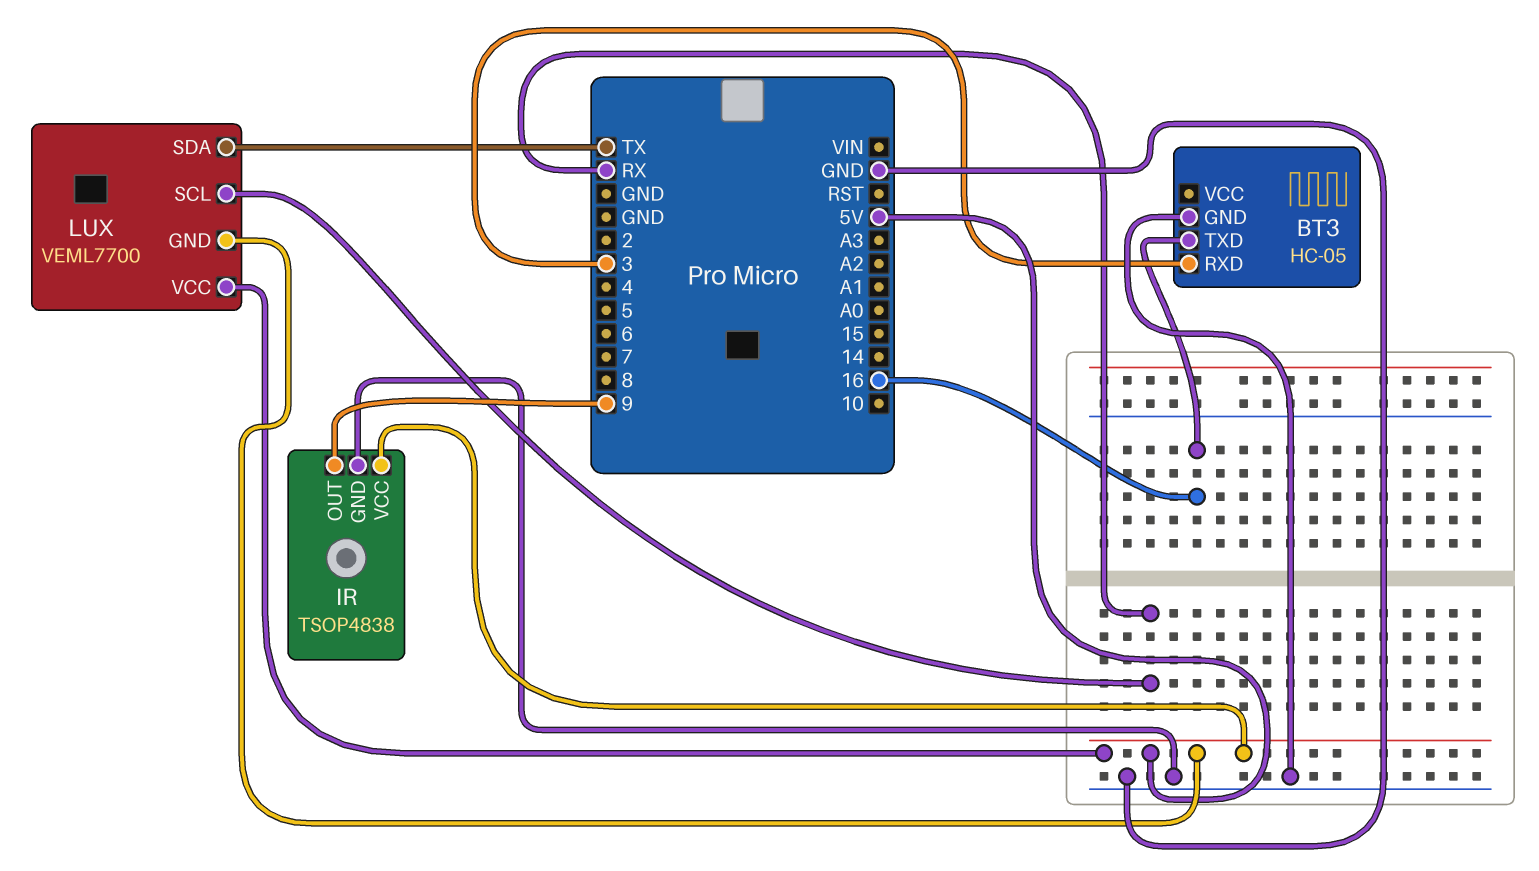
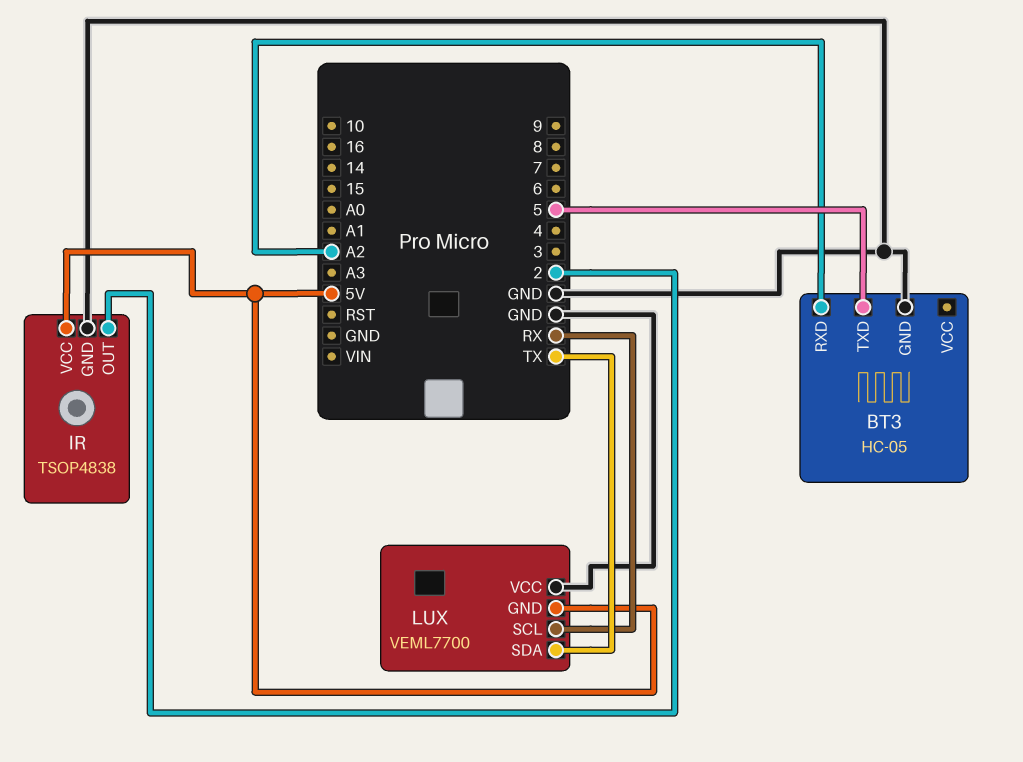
BT3 pin RXD: 3 -> A2
BT3 pin TXD: 16 -> 5
IR pin OUT: 9 -> 2
LUX pin VCC: 5V -> GND

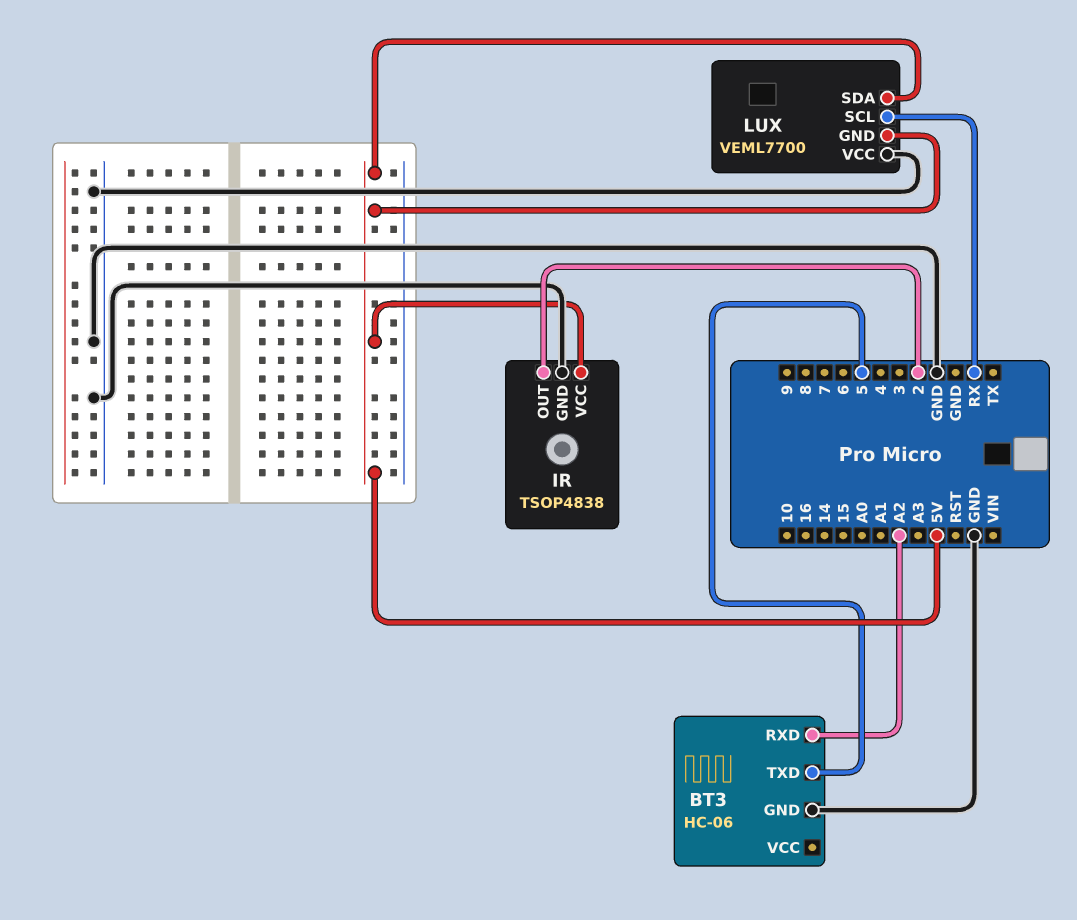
BT3: HC-05 -> HC-06
LUX pin SDA: TX -> 5V

